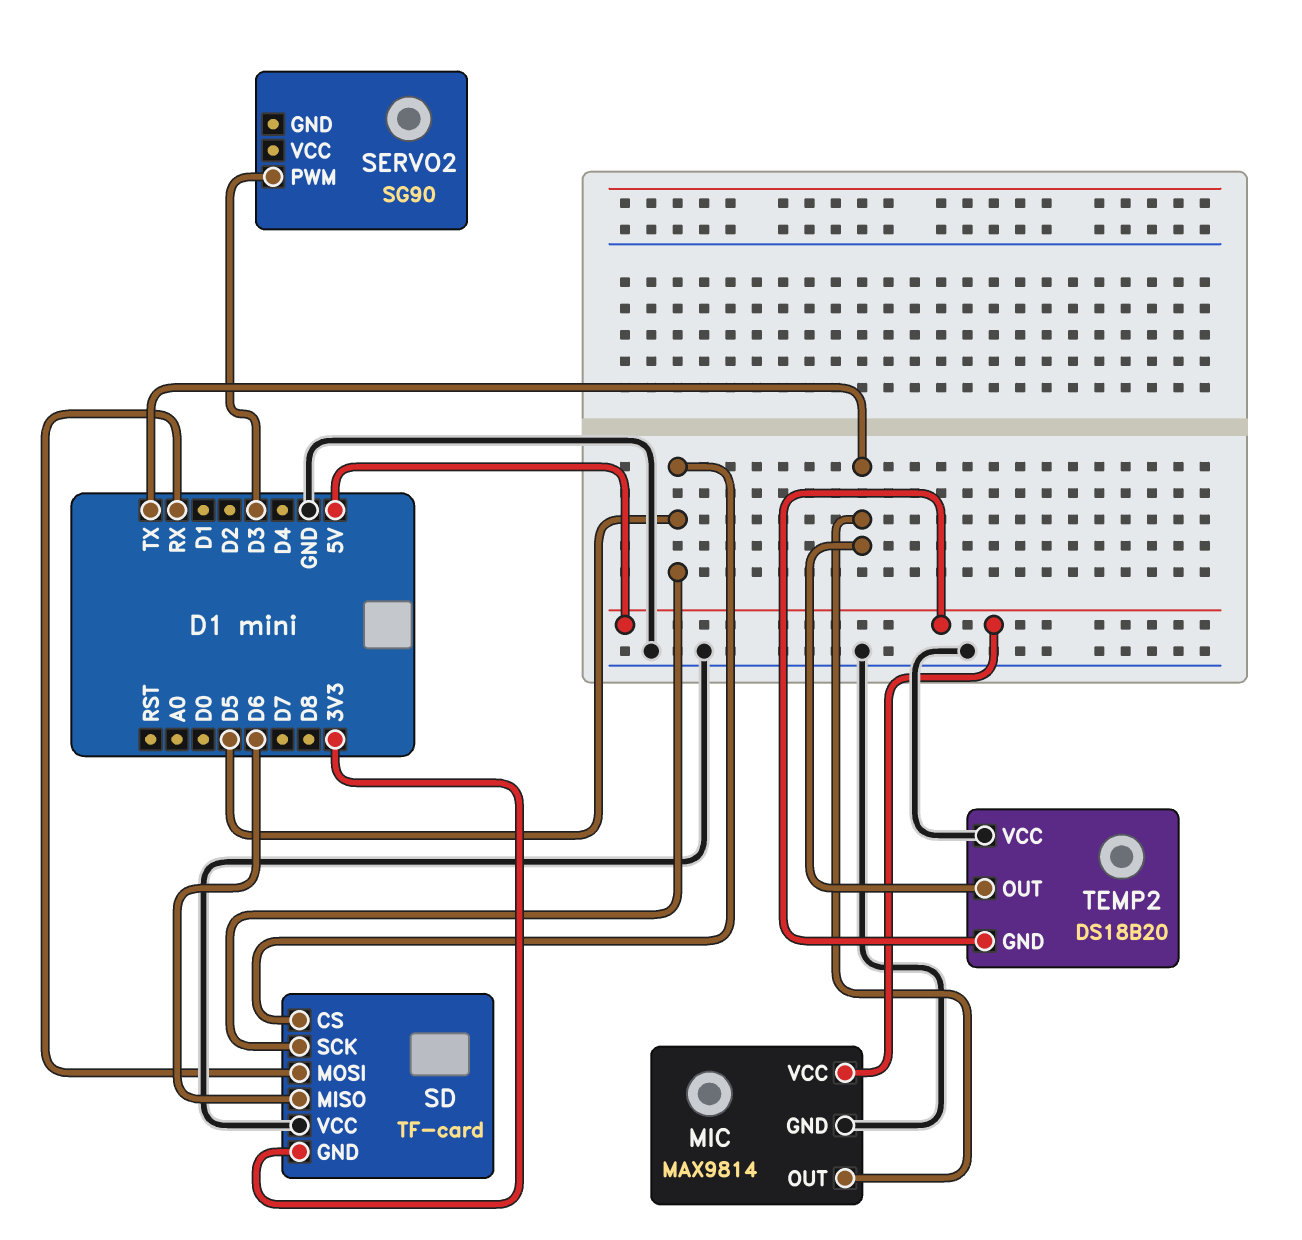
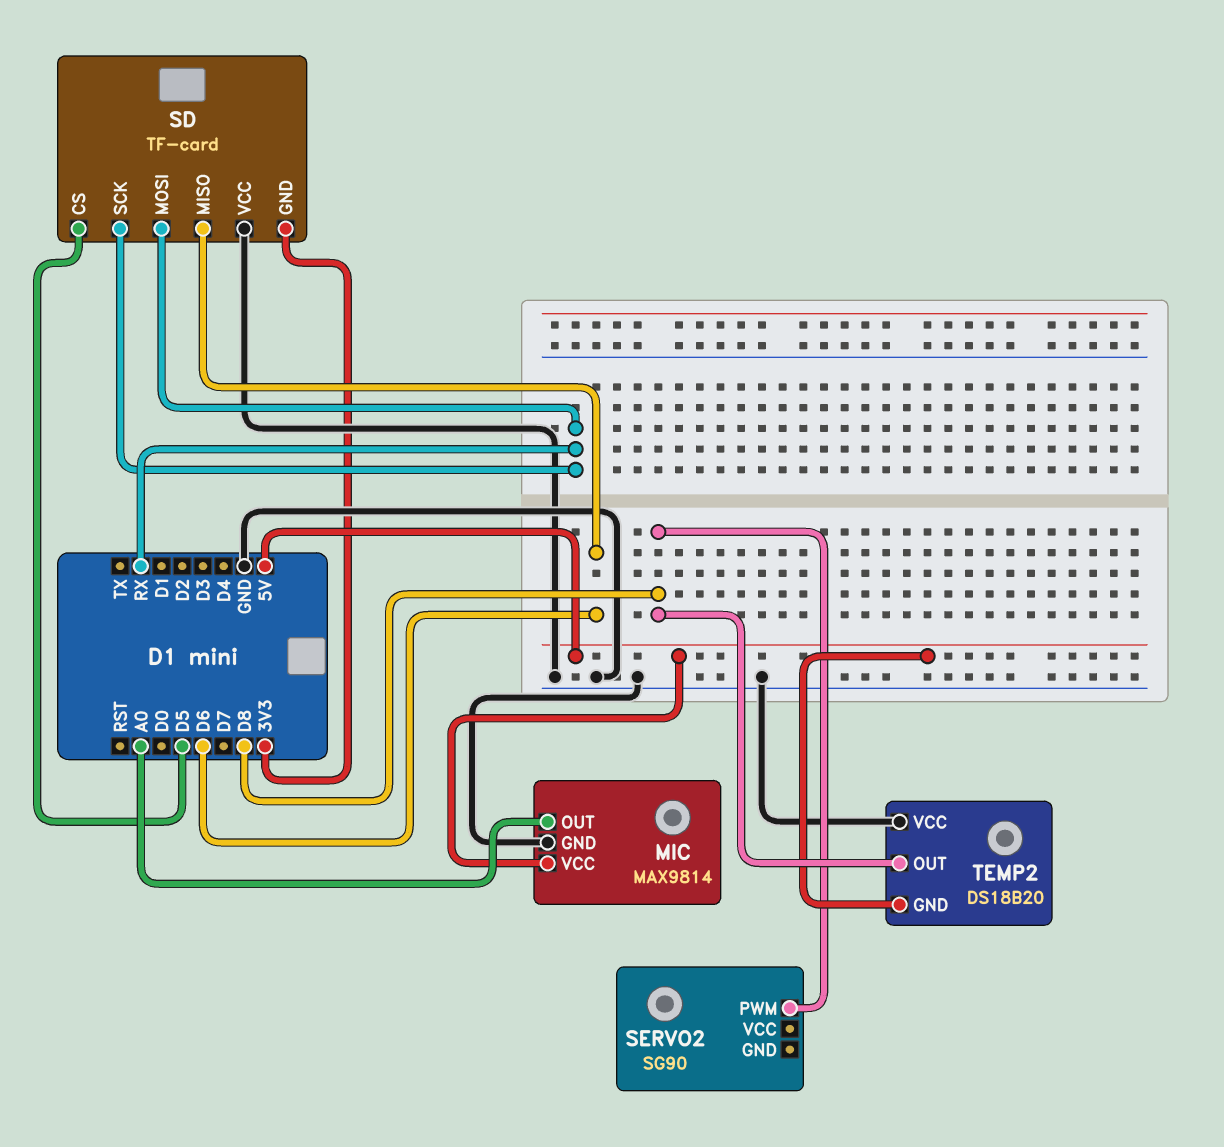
MIC pin OUT: TX -> A0
SD pin SCK: D5 -> RX
SERVO2 pin PWM: D3 -> D8
TEMP2 pin OUT: TX -> D8

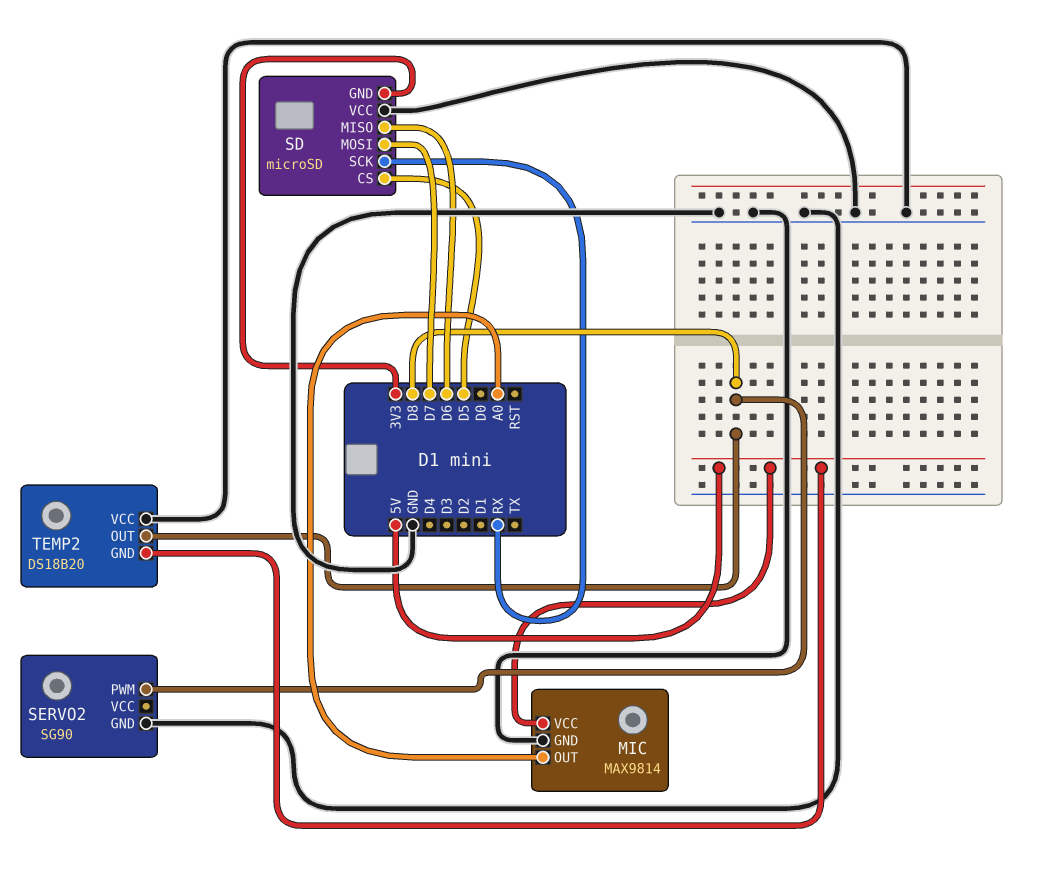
SD: TF-card -> microSD
SD pin MOSI: RX -> D7
SERVO2 pin GND: none -> GND

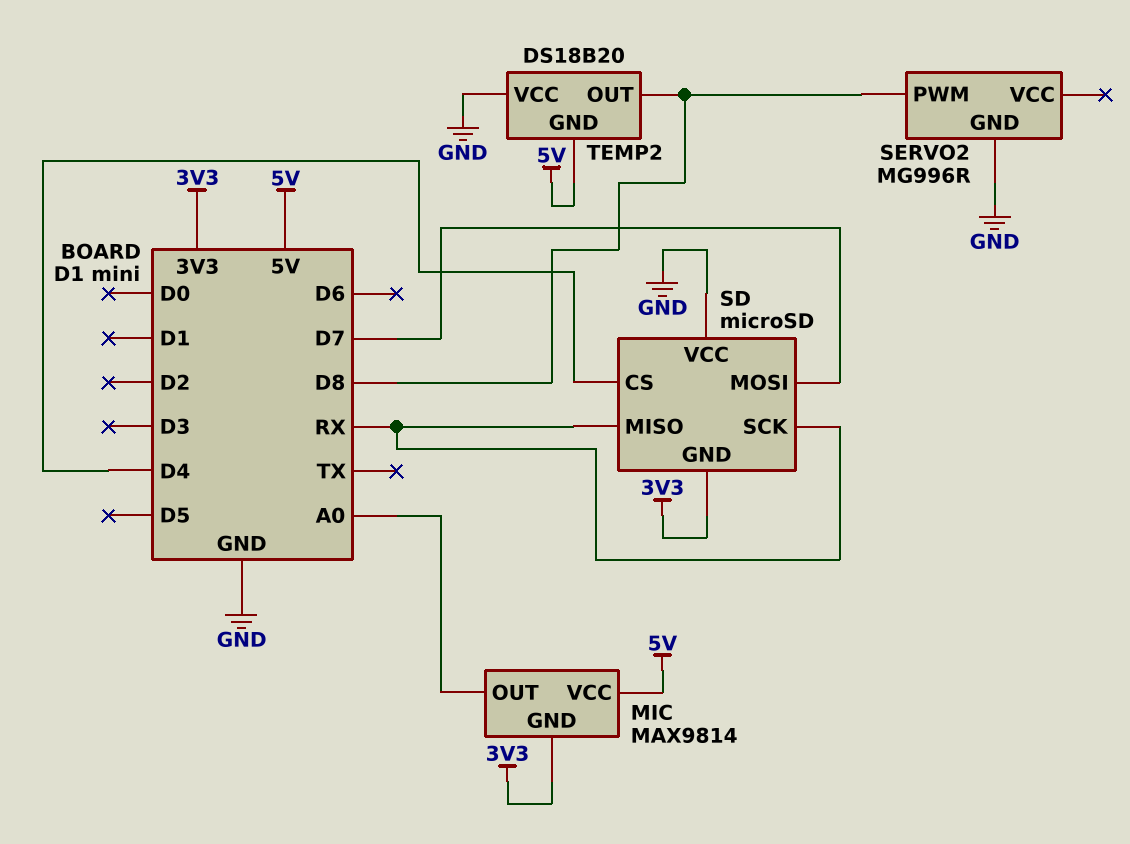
MIC pin GND: GND -> 3V3
SD pin CS: D5 -> D4
SD pin MISO: D6 -> RX
SERVO2: SG90 -> MG996R

